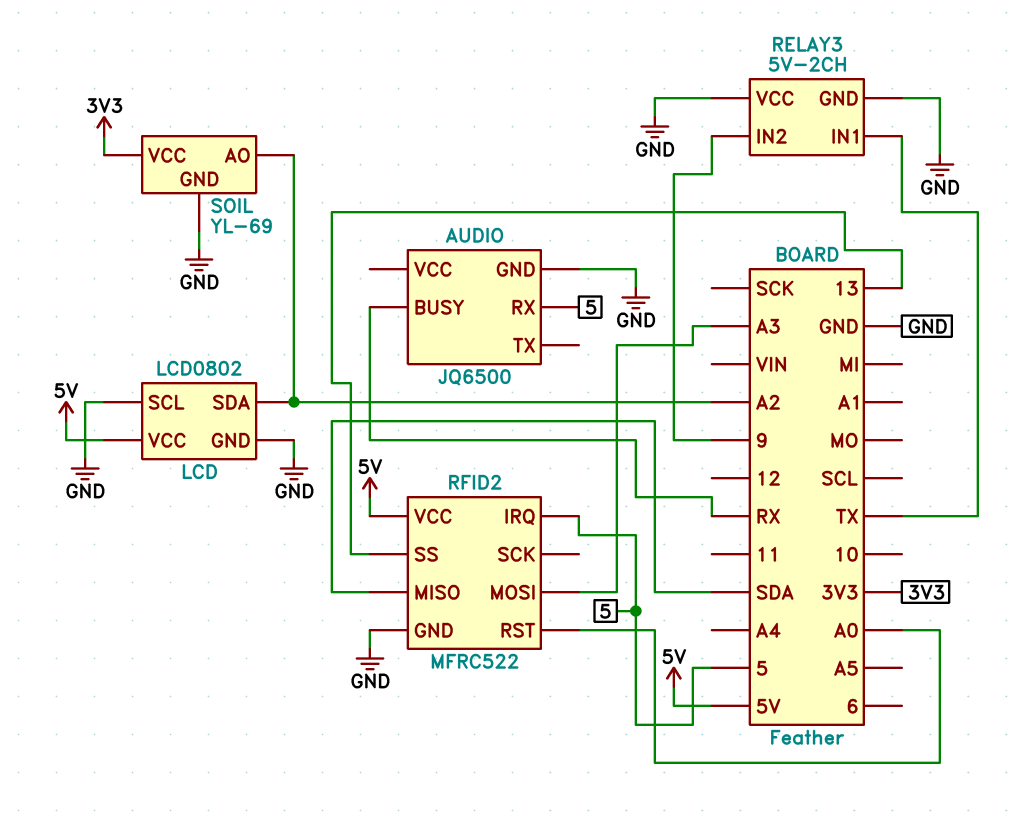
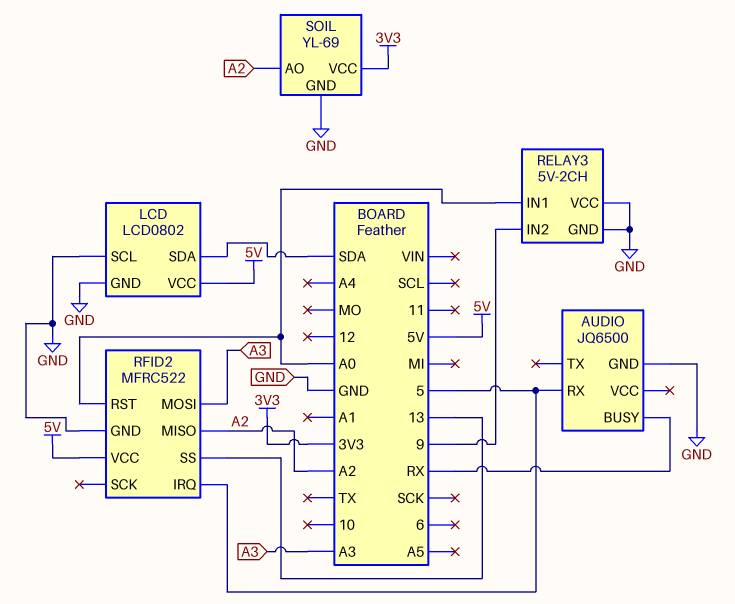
LCD pin SDA: A2 -> SDA
RELAY3 pin IN1: TX -> A0
RFID2 pin MISO: SDA -> A2

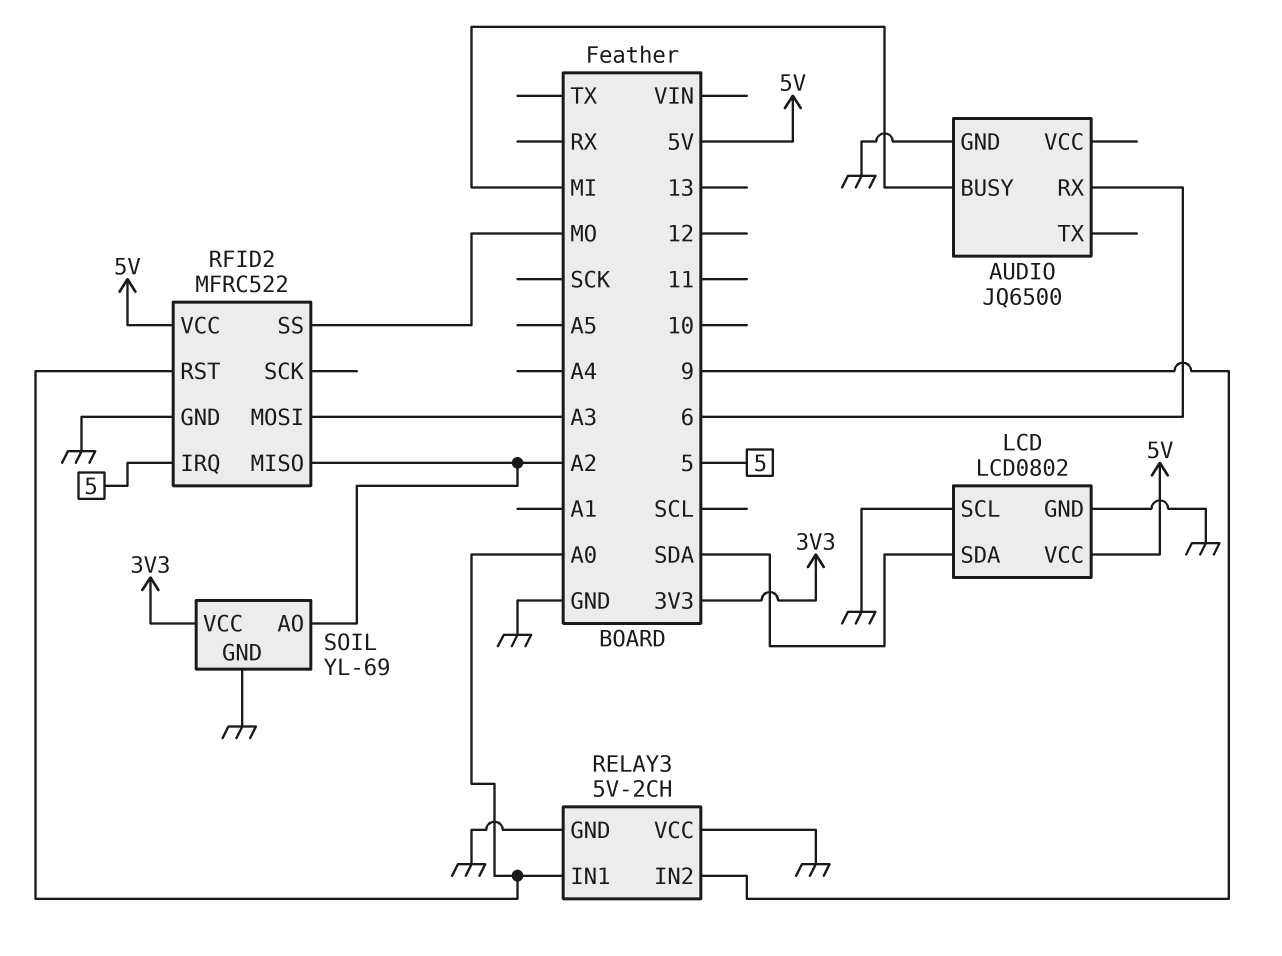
AUDIO pin BUSY: RX -> MI
AUDIO pin RX: 5 -> 6
RFID2 pin SS: 13 -> MO

